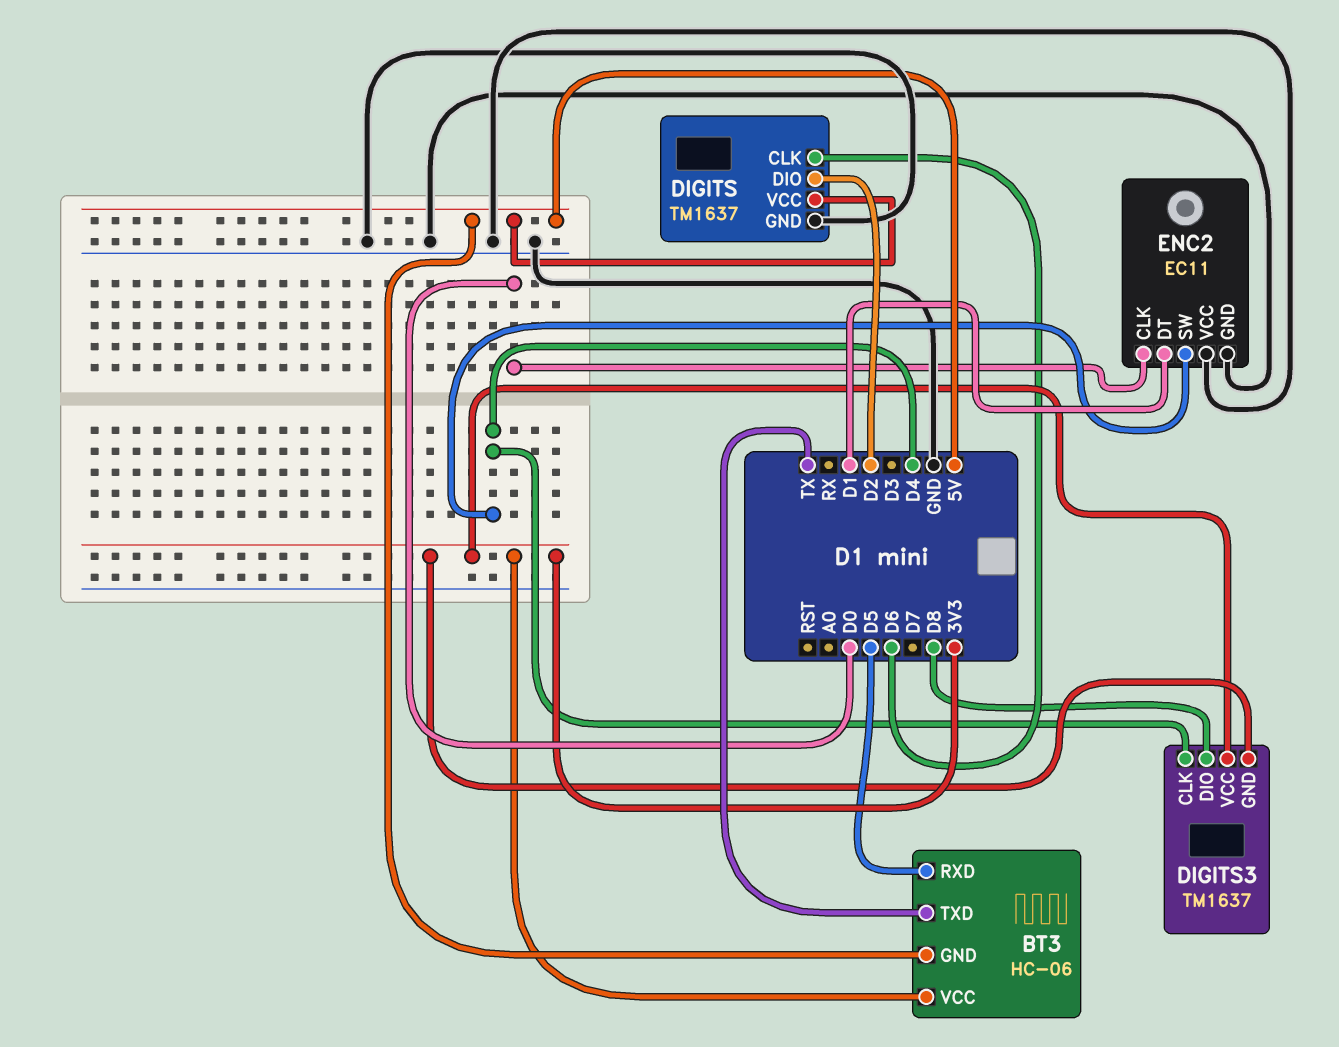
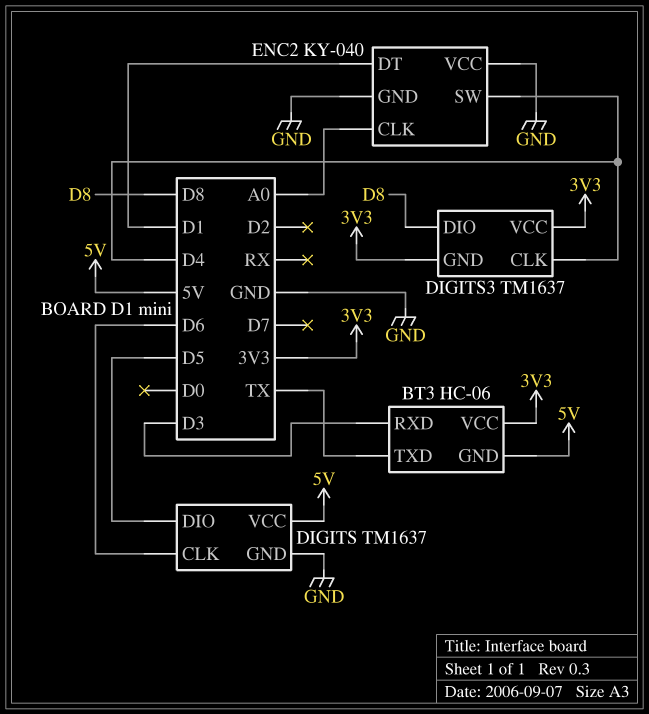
BT3 pin RXD: D5 -> D3
DIGITS pin DIO: D2 -> D5
ENC2: EC11 -> KY-040
ENC2 pin CLK: D0 -> A0

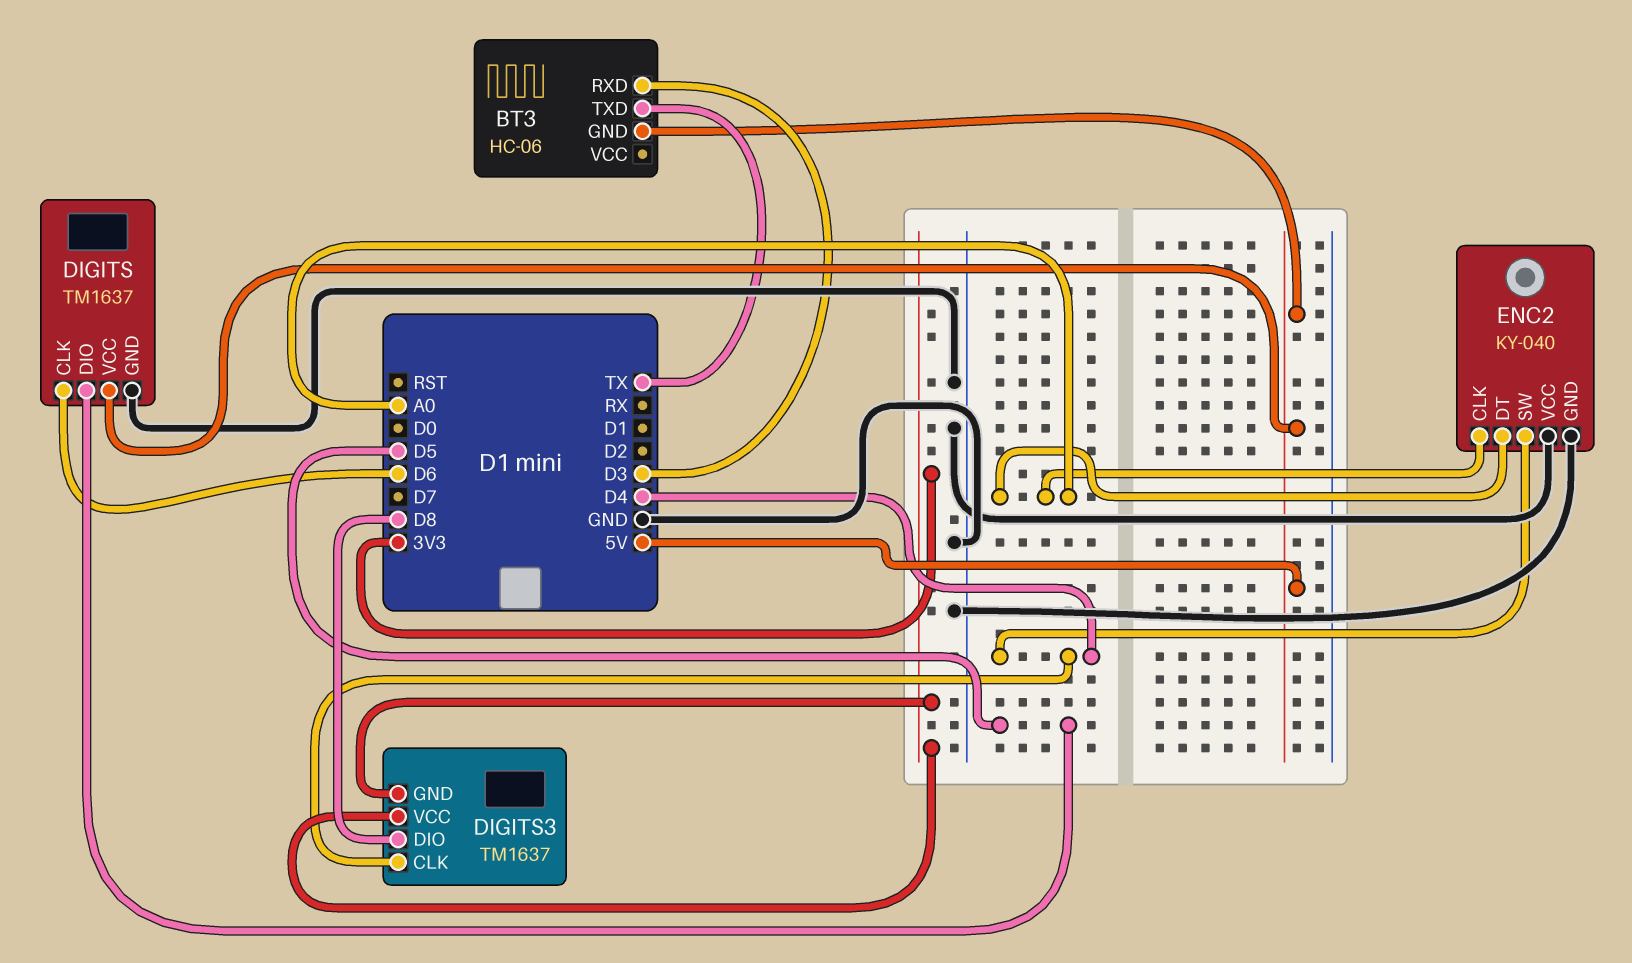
BT3 pin VCC: 3V3 -> none
ENC2 pin DT: D1 -> A0

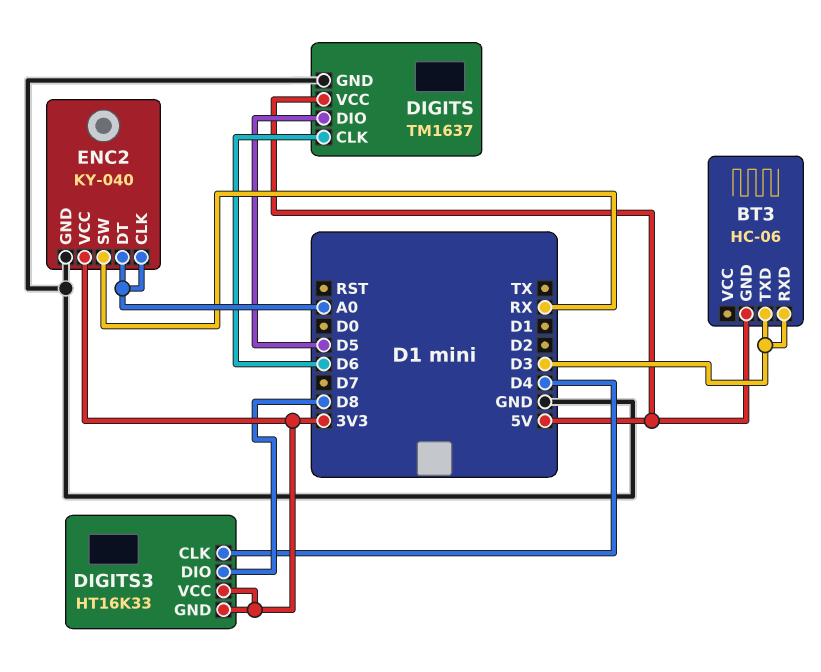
BT3 pin TXD: TX -> D3
DIGITS3: TM1637 -> HT16K33
ENC2 pin SW: D4 -> RX
ENC2 pin VCC: GND -> 3V3

